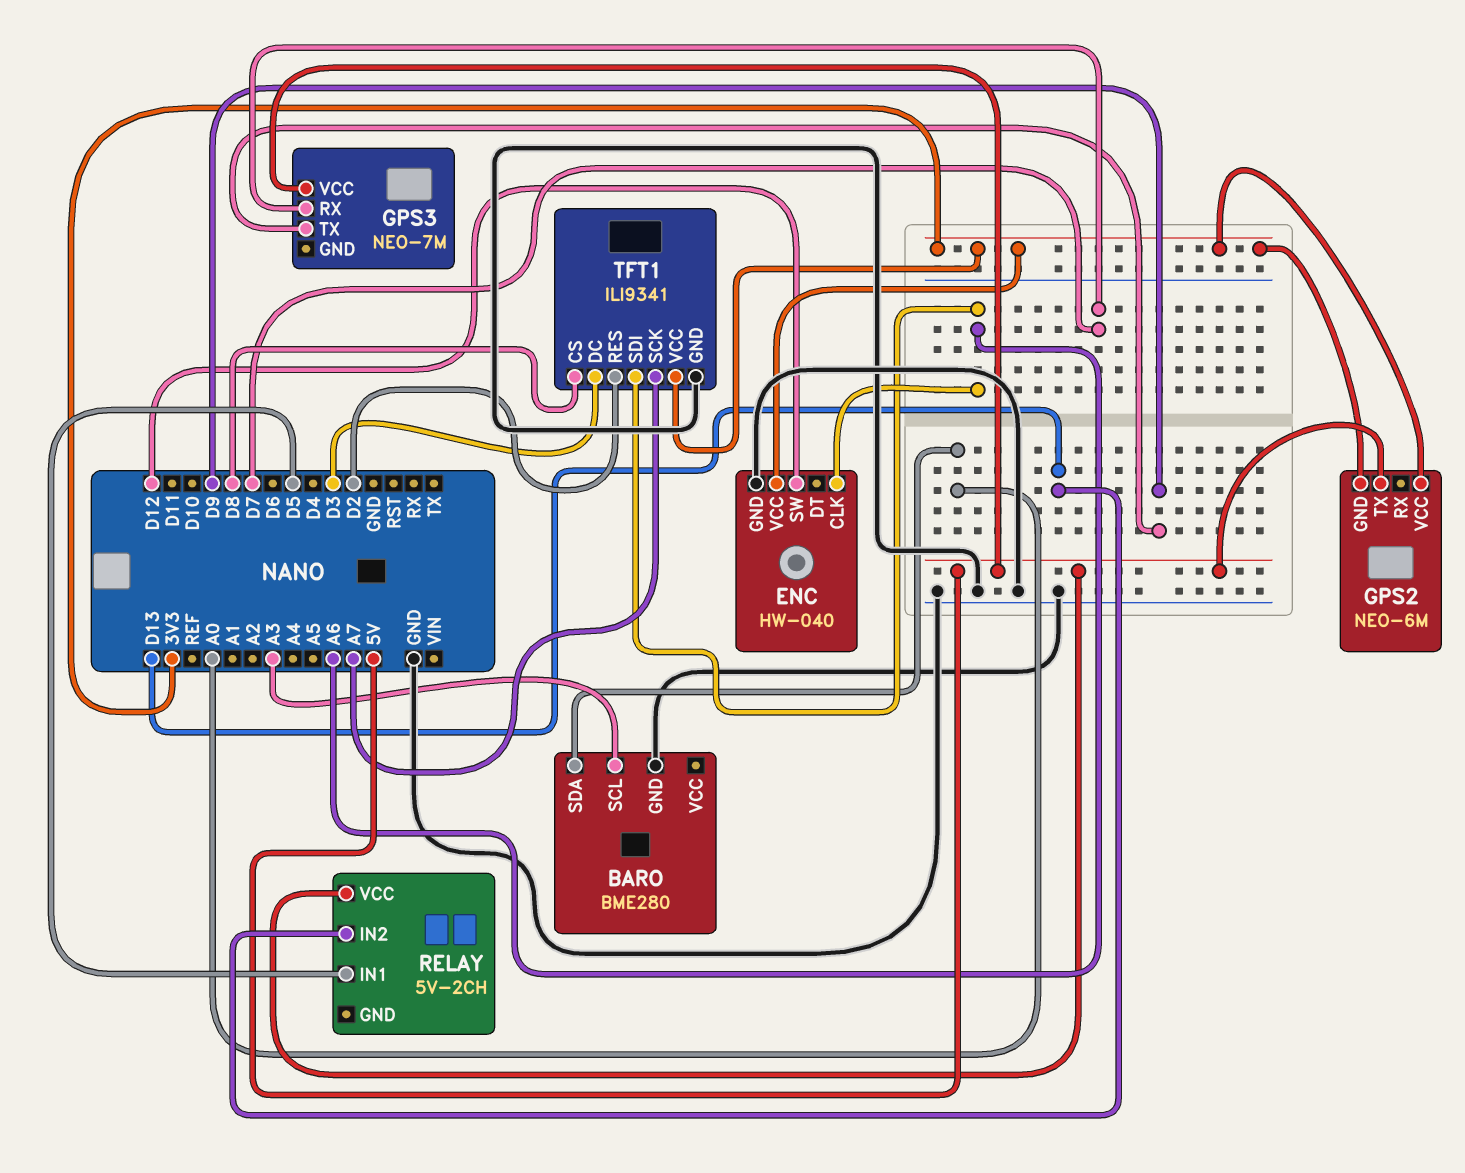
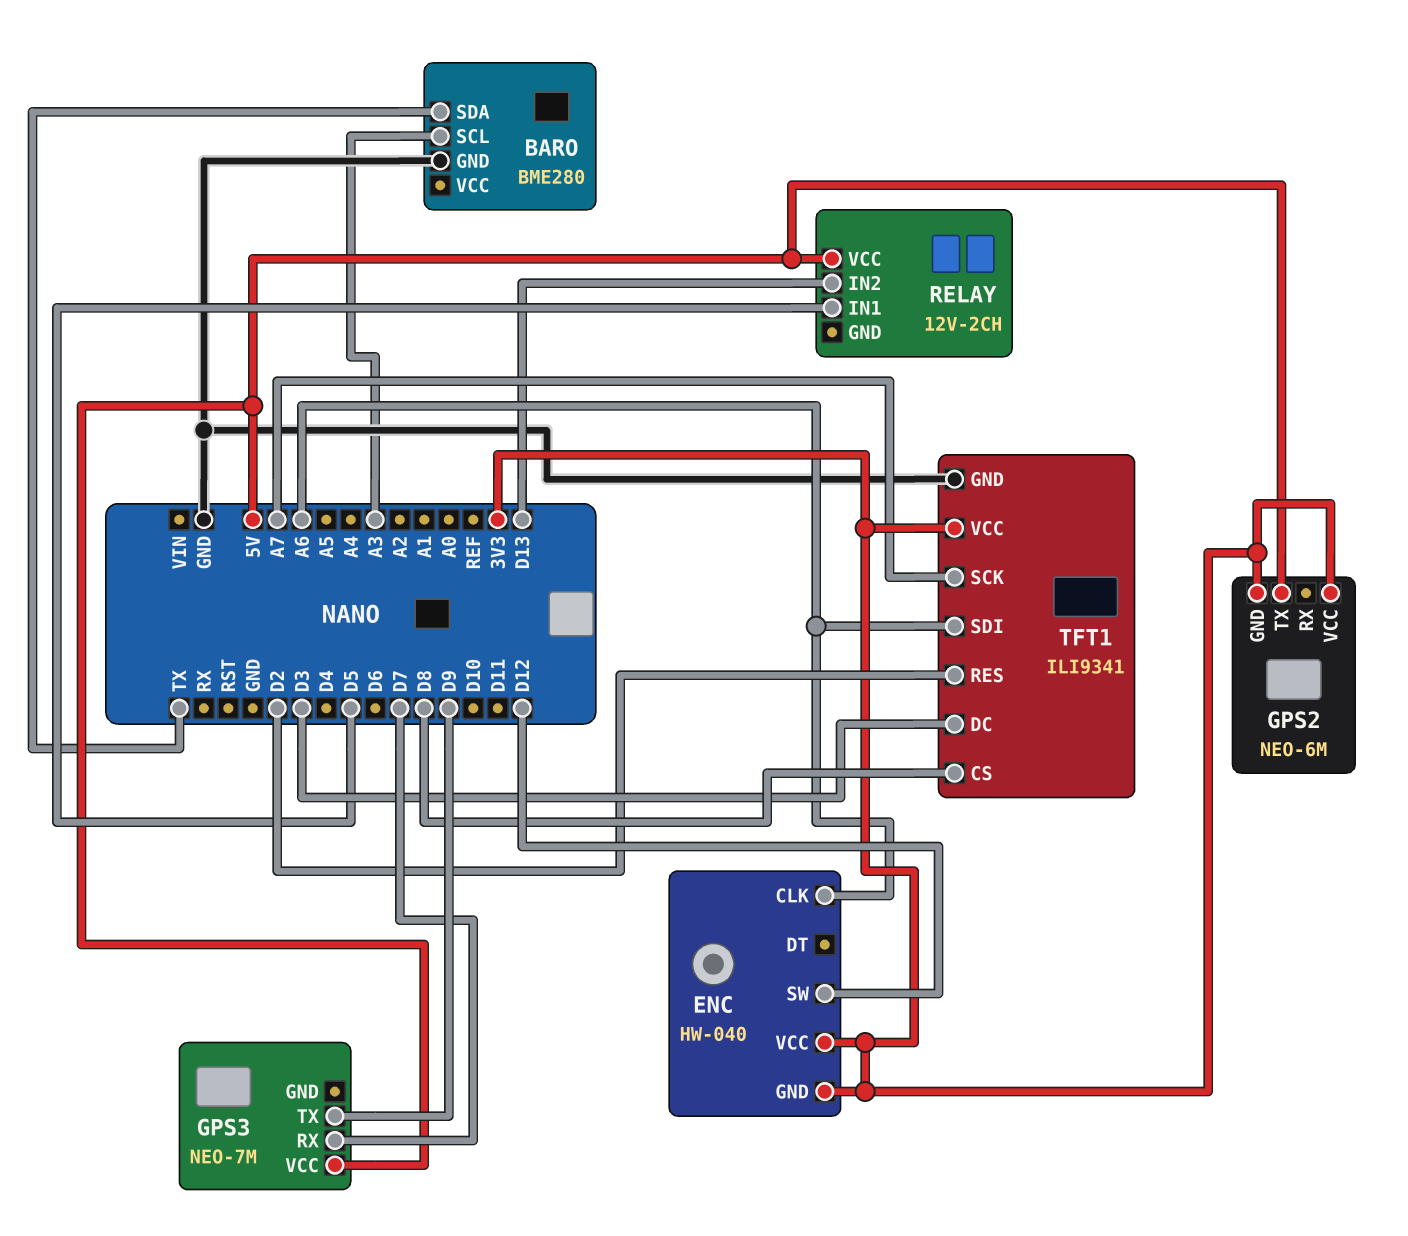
BARO pin SDA: A0 -> TX
ENC pin GND: GND -> 3V3
RELAY: 5V-2CH -> 12V-2CH

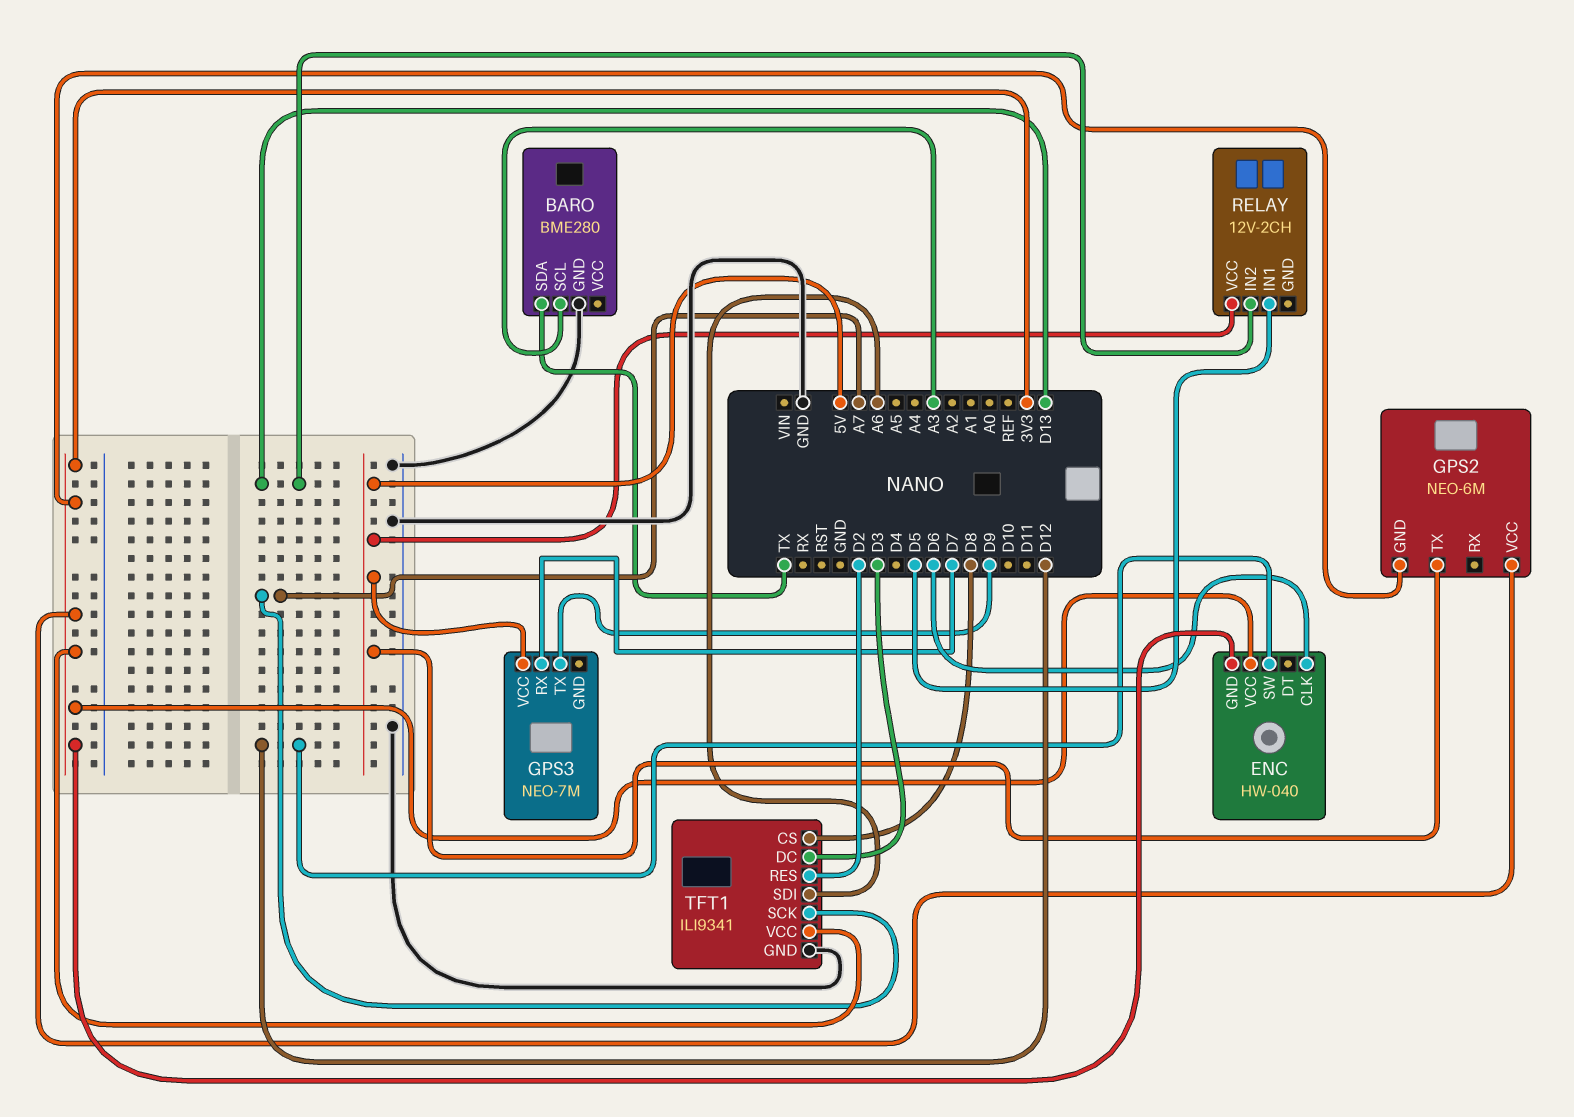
ENC pin CLK: A6 -> D6

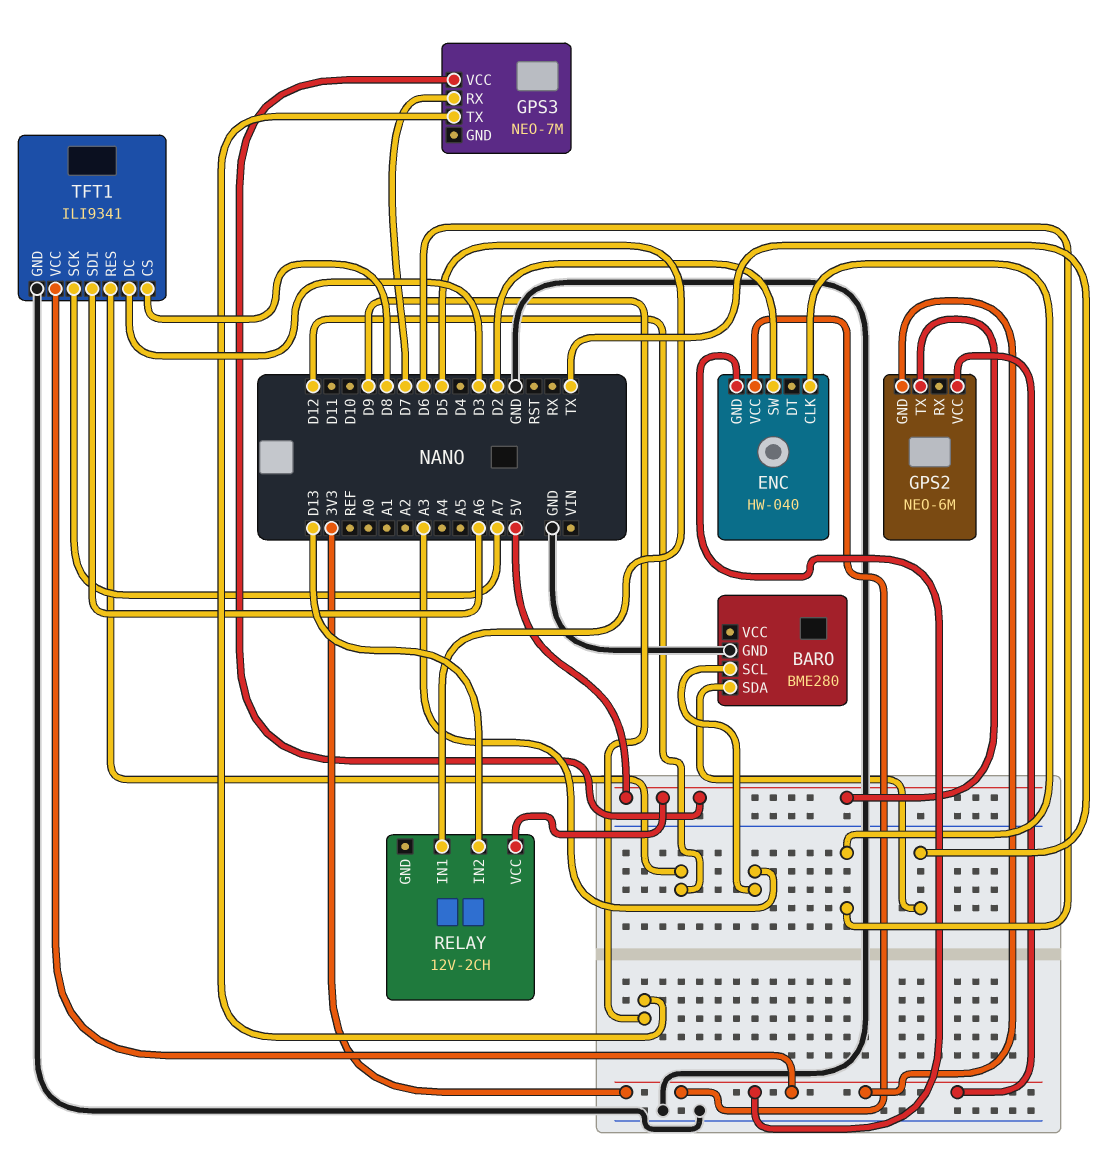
ENC pin SW: D12 -> D2
TFT1 pin RES: D2 -> D12

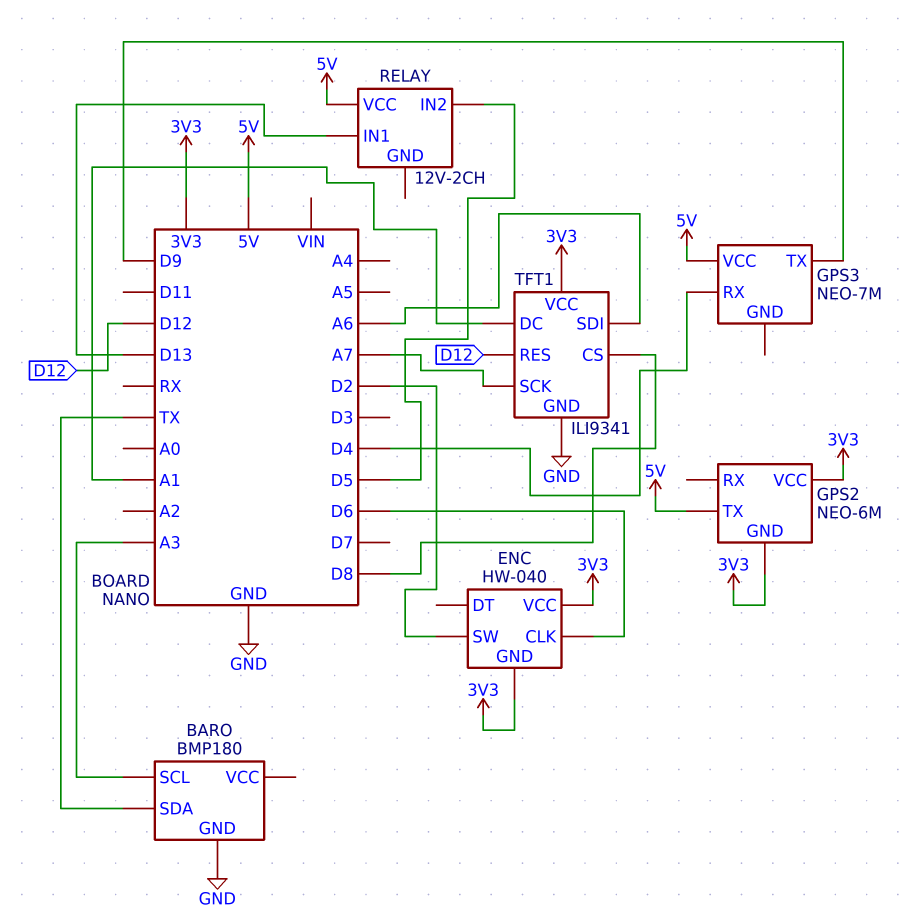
BARO: BME280 -> BMP180
GPS3 pin RX: D7 -> D4
RELAY pin IN1: D5 -> D13
RELAY pin IN2: D13 -> D5
TFT1 pin DC: D3 -> A1

